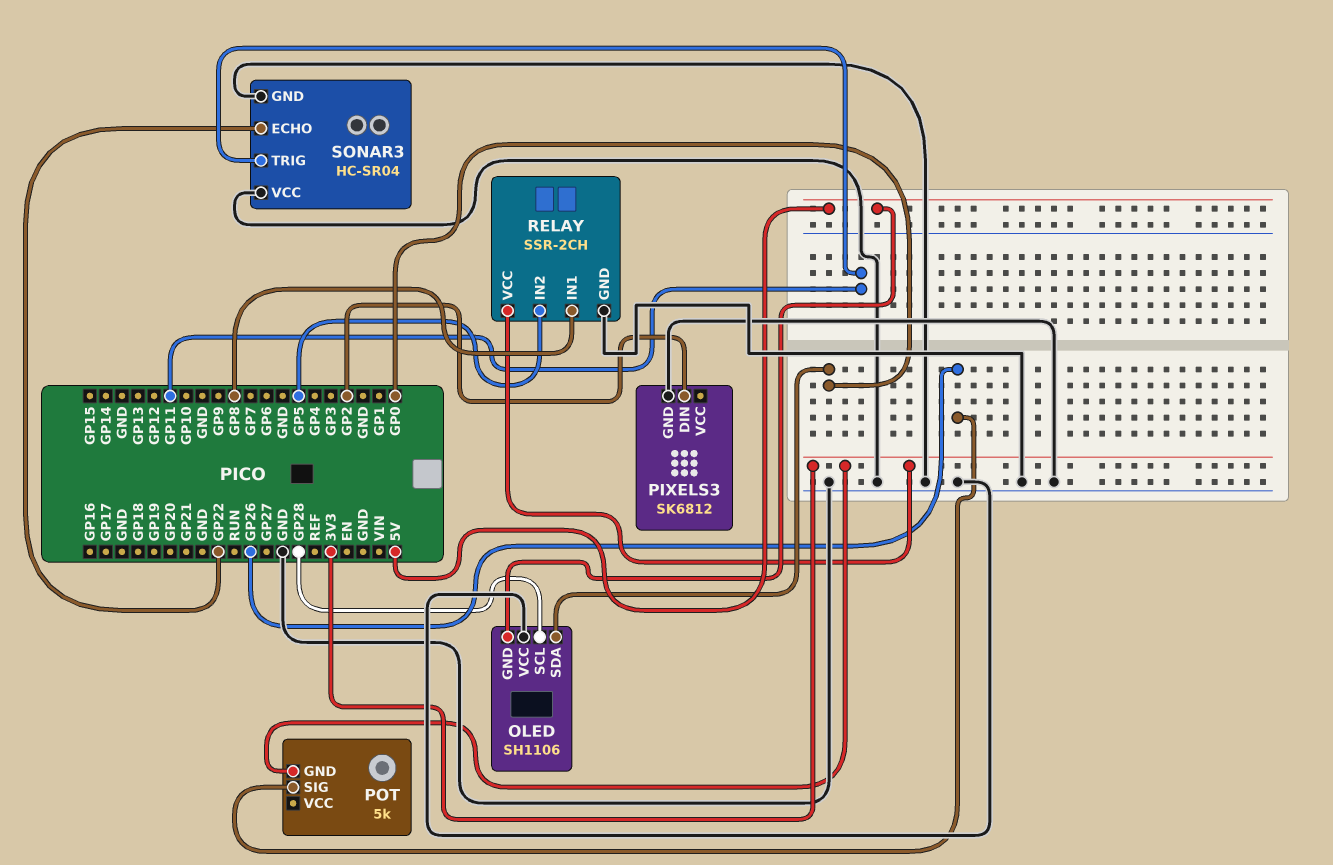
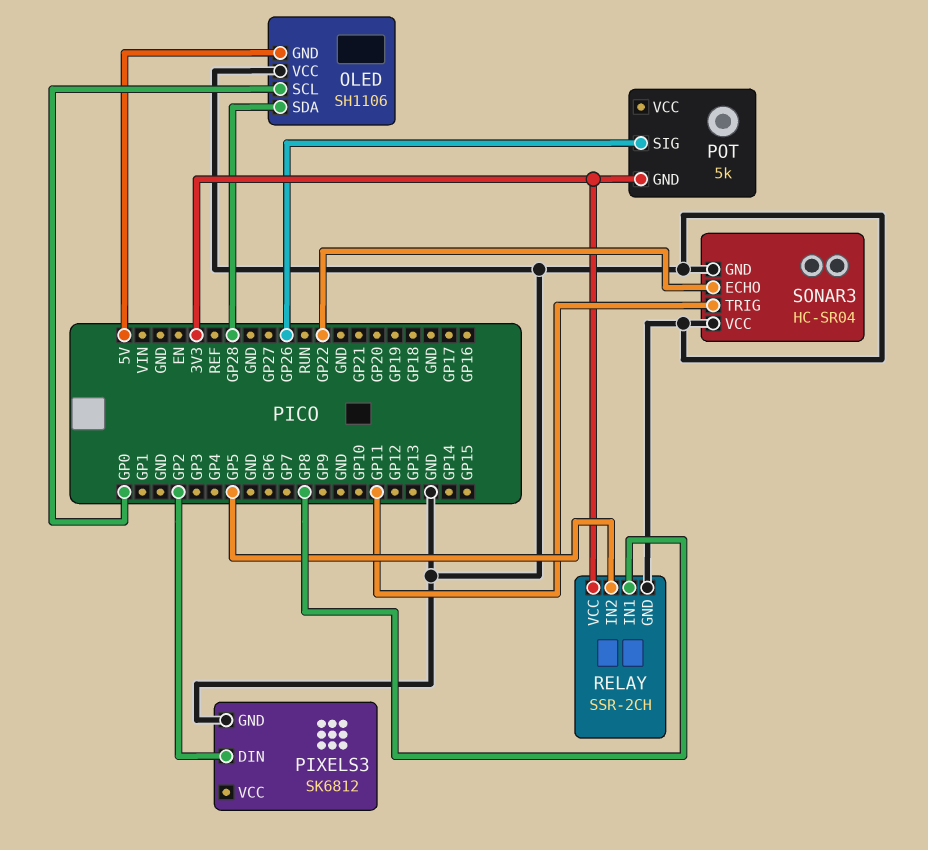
OLED pin SCL: GP28 -> GP0
OLED pin SDA: GP0 -> GP28

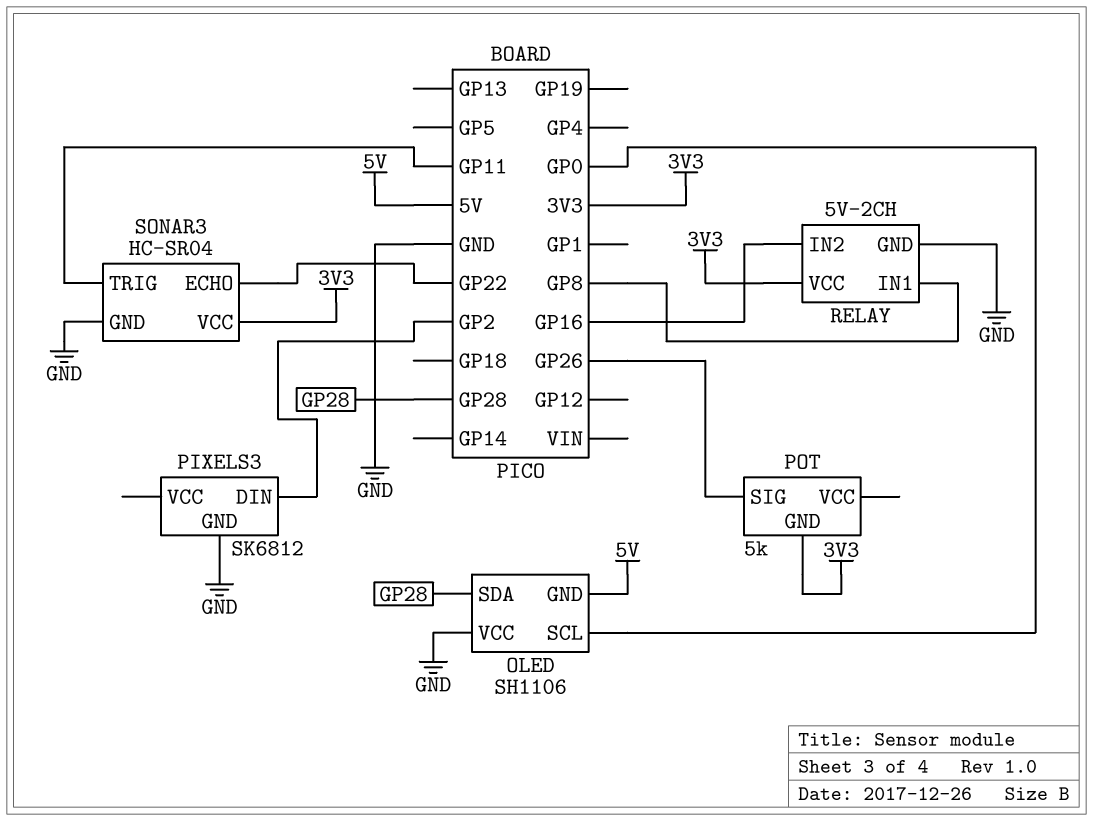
RELAY: SSR-2CH -> 5V-2CH
RELAY pin IN2: GP5 -> GP16
SONAR3 pin VCC: GND -> 3V3

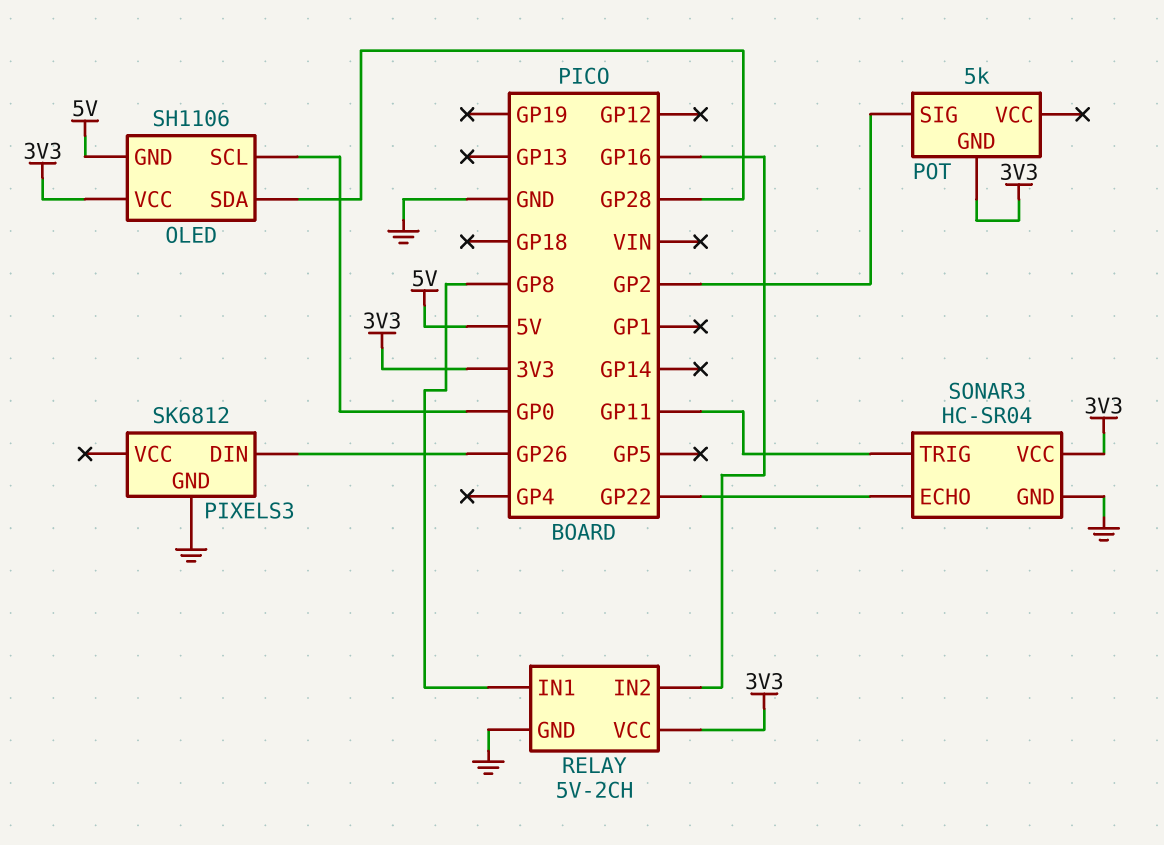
OLED pin VCC: GND -> 3V3
PIXELS3 pin DIN: GP2 -> GP26
POT pin SIG: GP26 -> GP2

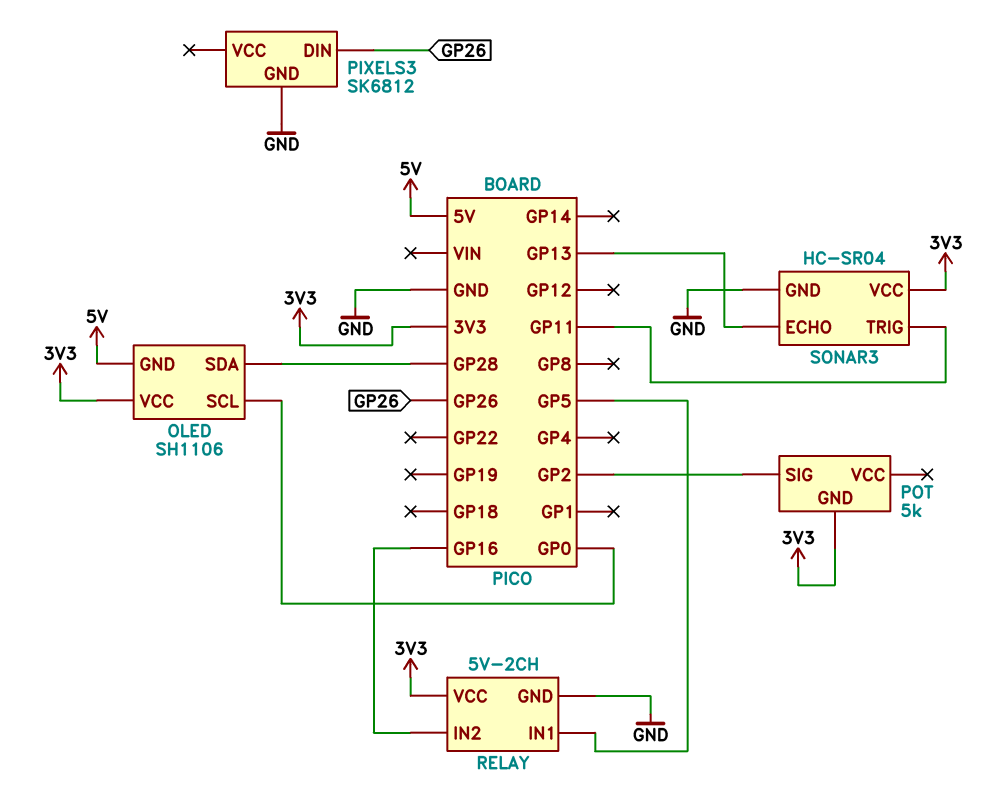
RELAY pin IN1: GP8 -> GP5
SONAR3 pin ECHO: GP22 -> GP13

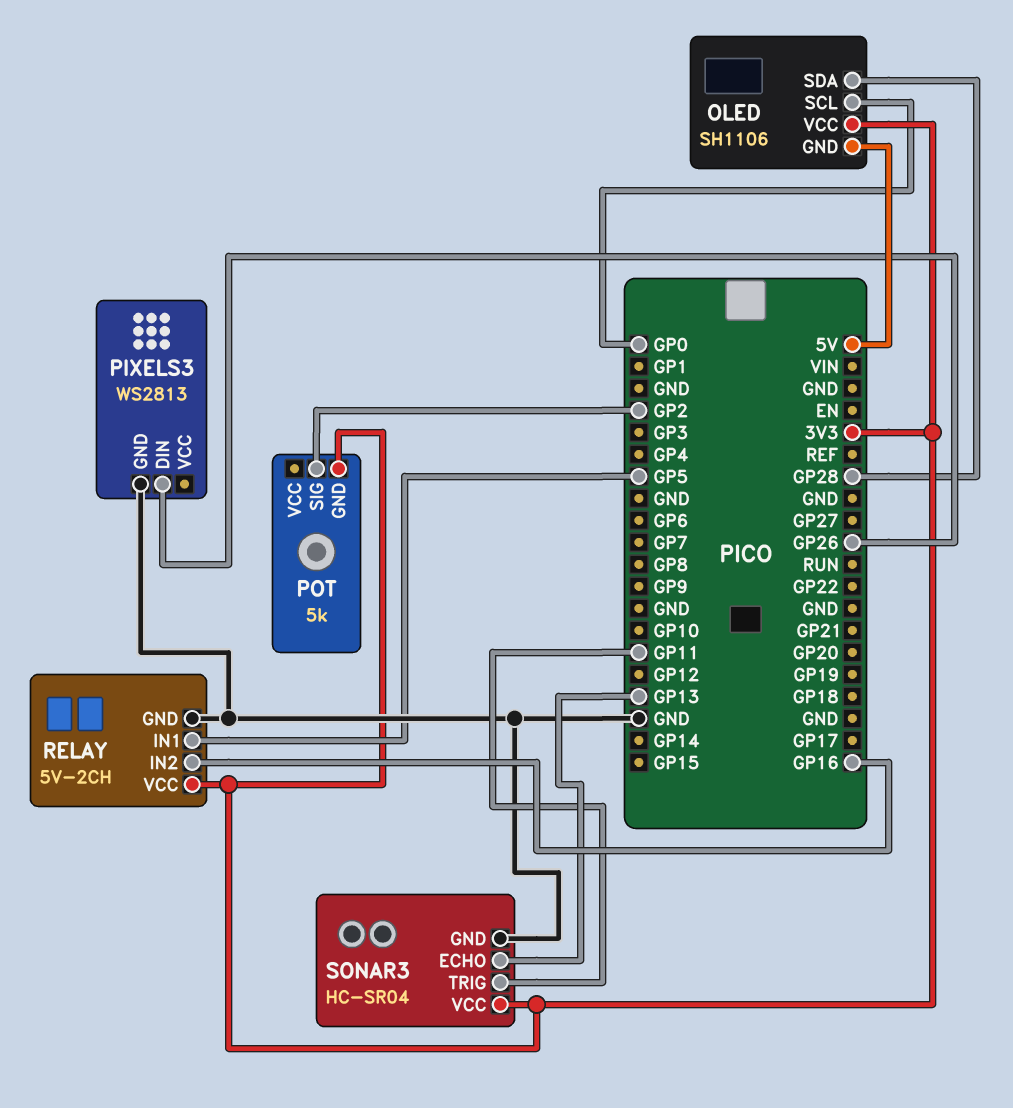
PIXELS3: SK6812 -> WS2813

